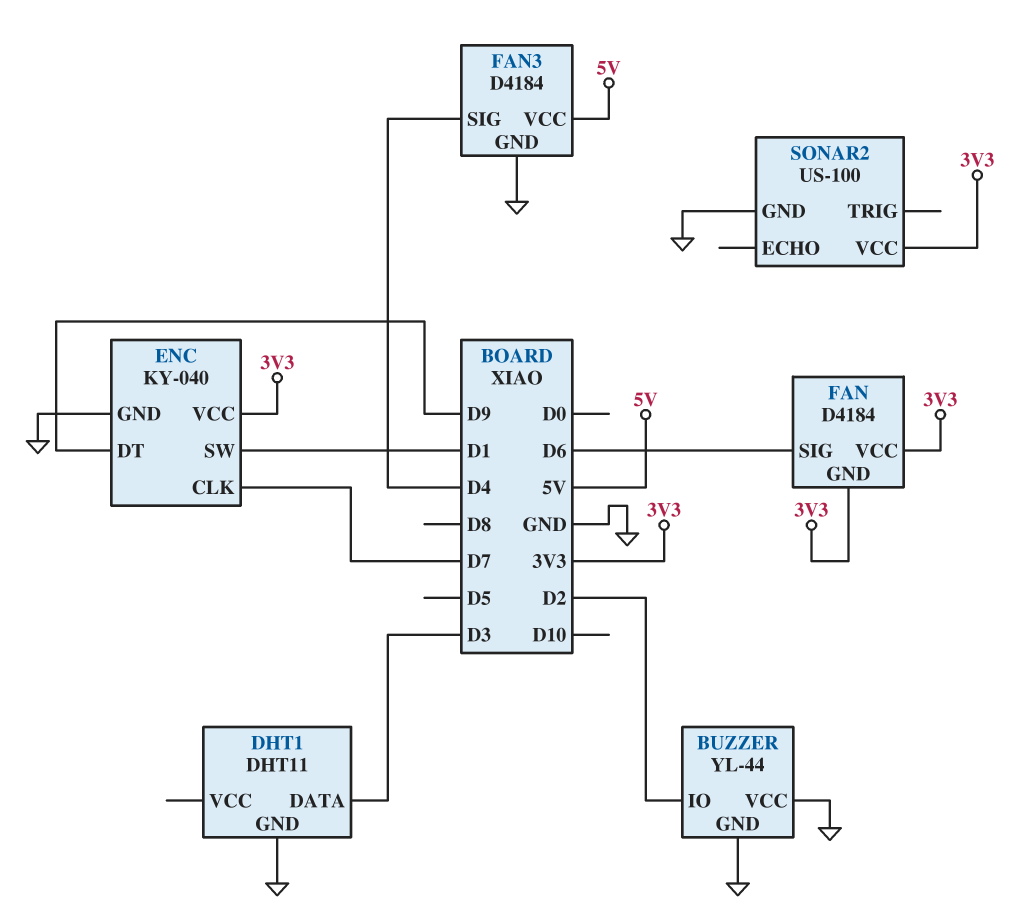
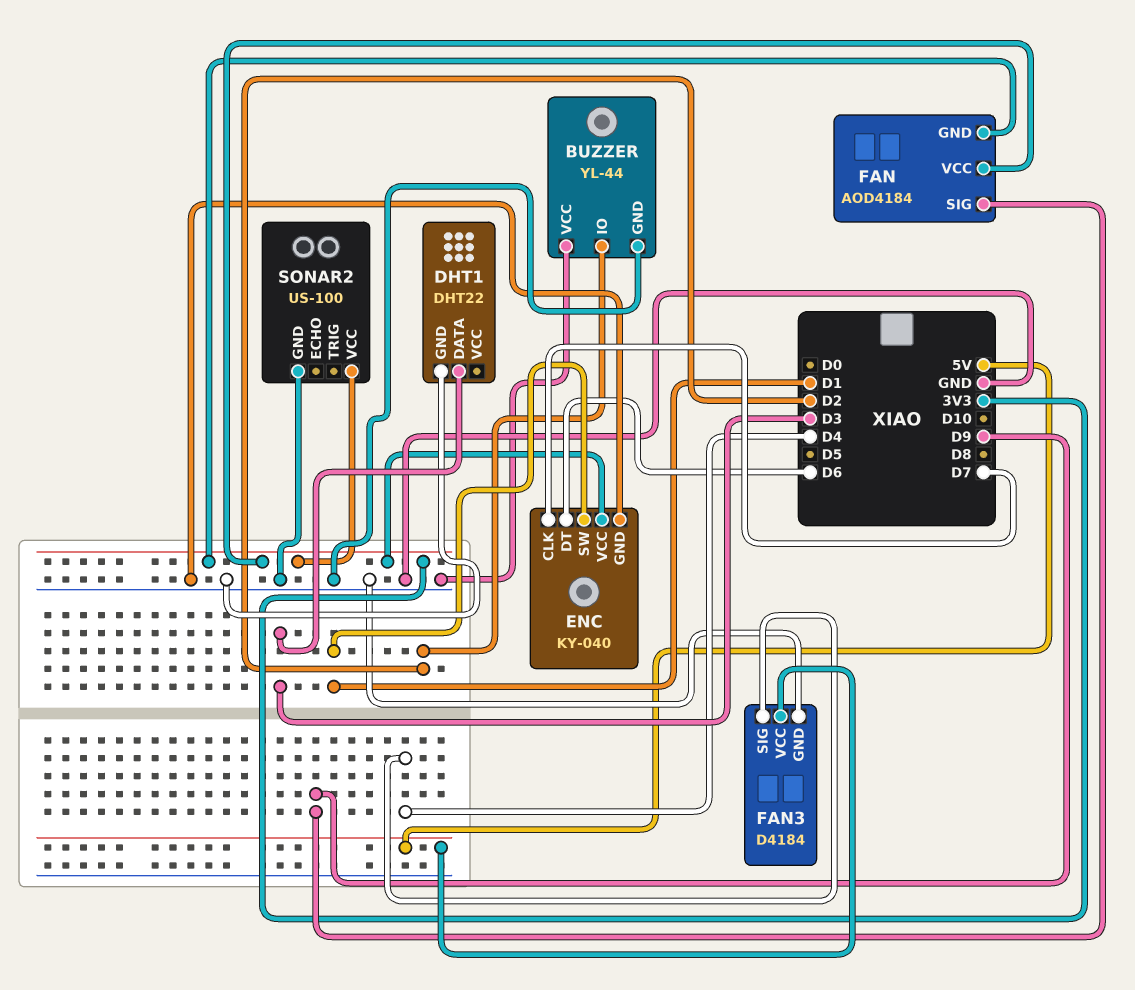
DHT1: DHT11 -> DHT22
ENC pin DT: D9 -> D6
FAN: D4184 -> AOD4184
FAN pin SIG: D6 -> D9

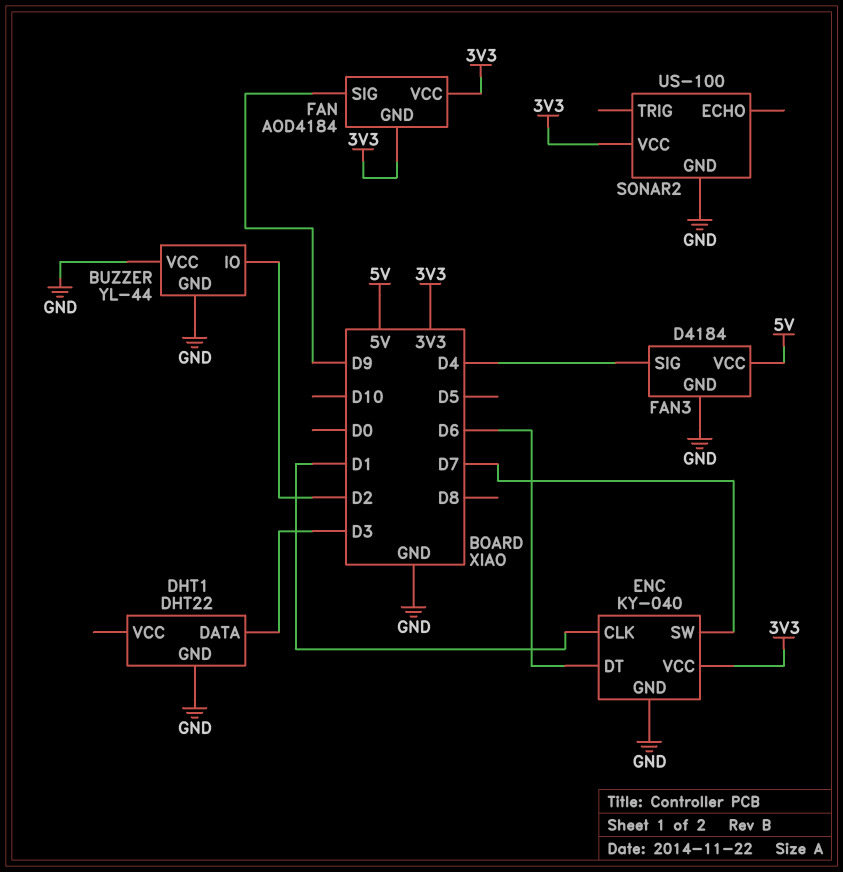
ENC pin CLK: D7 -> D1
ENC pin SW: D1 -> D7

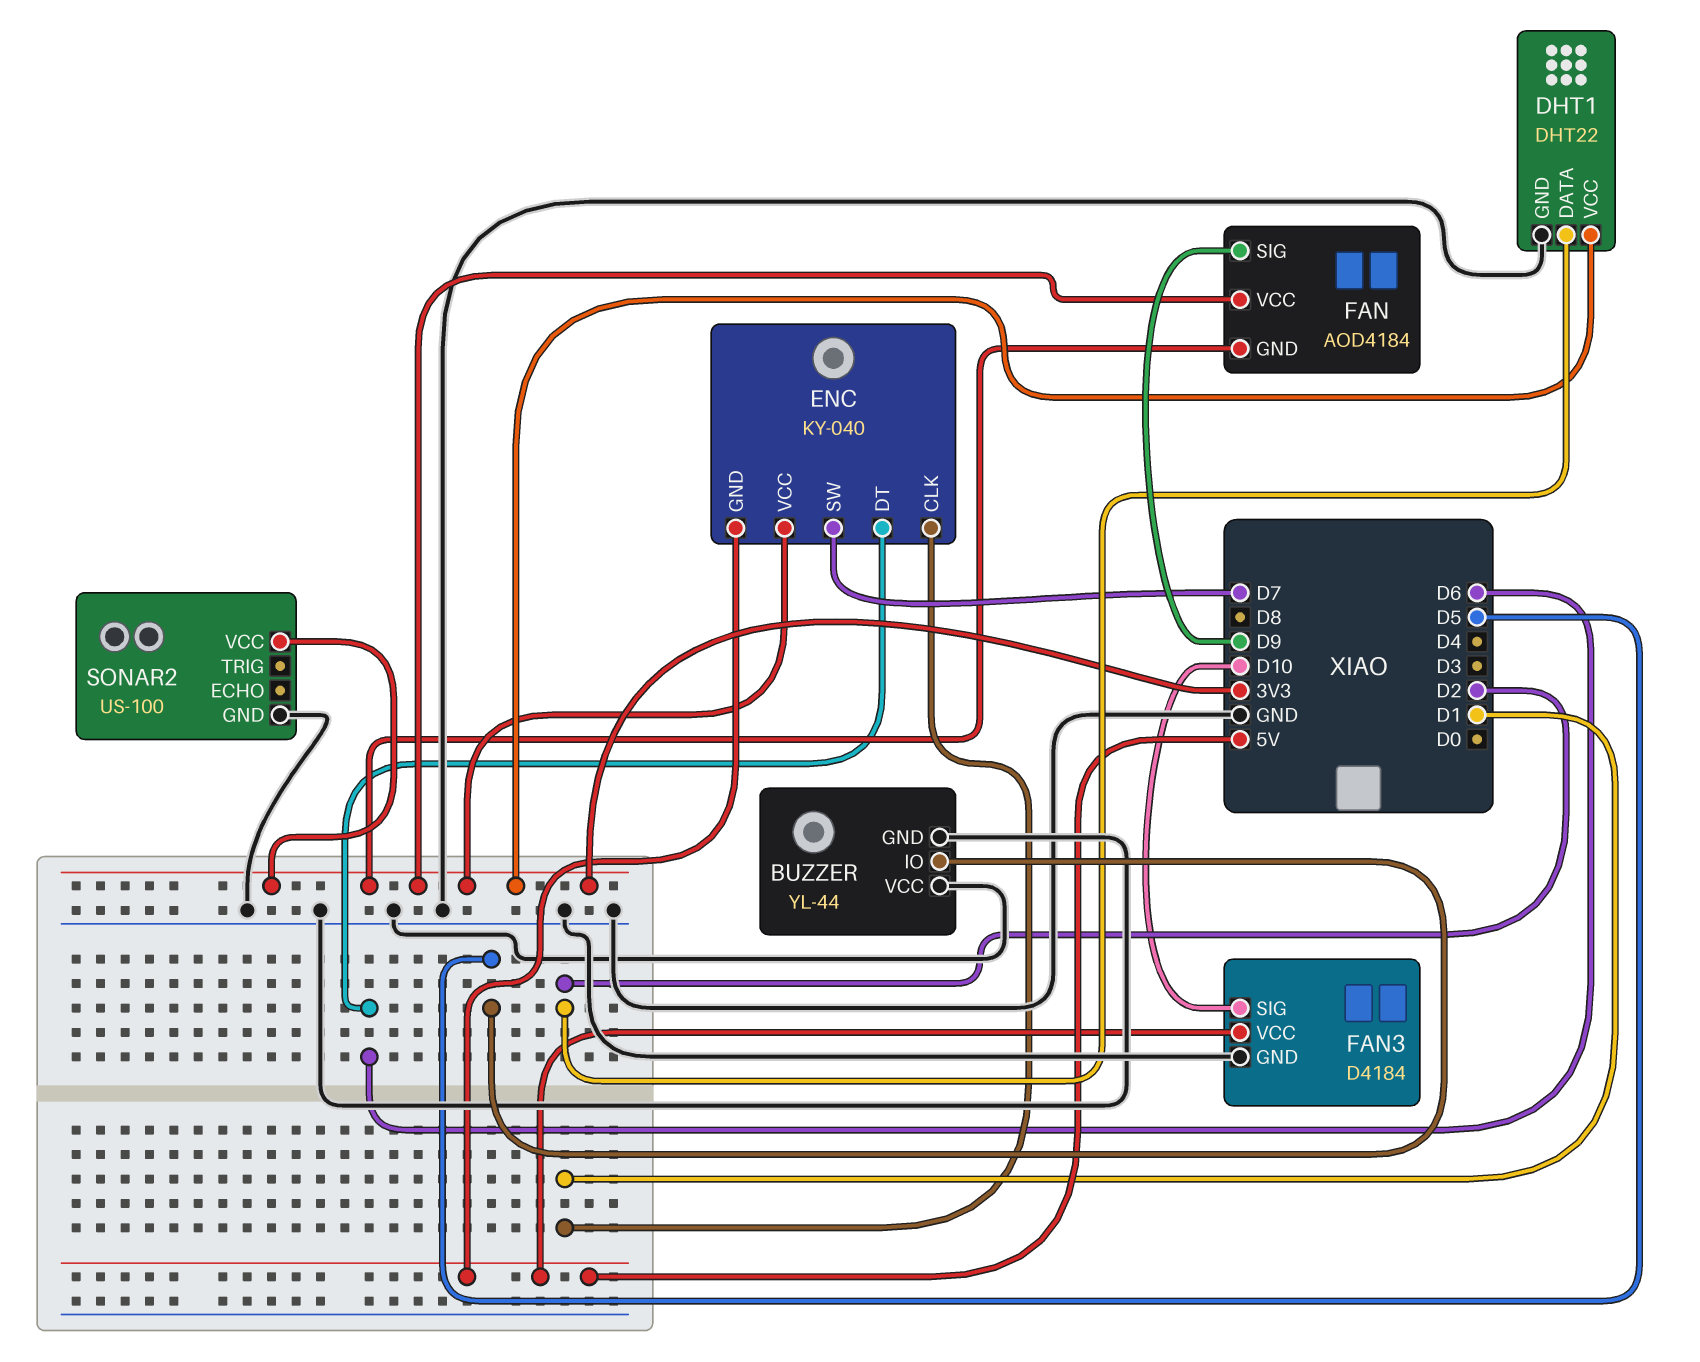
BUZZER pin IO: D2 -> D5
DHT1 pin DATA: D3 -> D2
DHT1 pin VCC: none -> 3V3
ENC pin GND: GND -> 5V
FAN3 pin SIG: D4 -> D10

